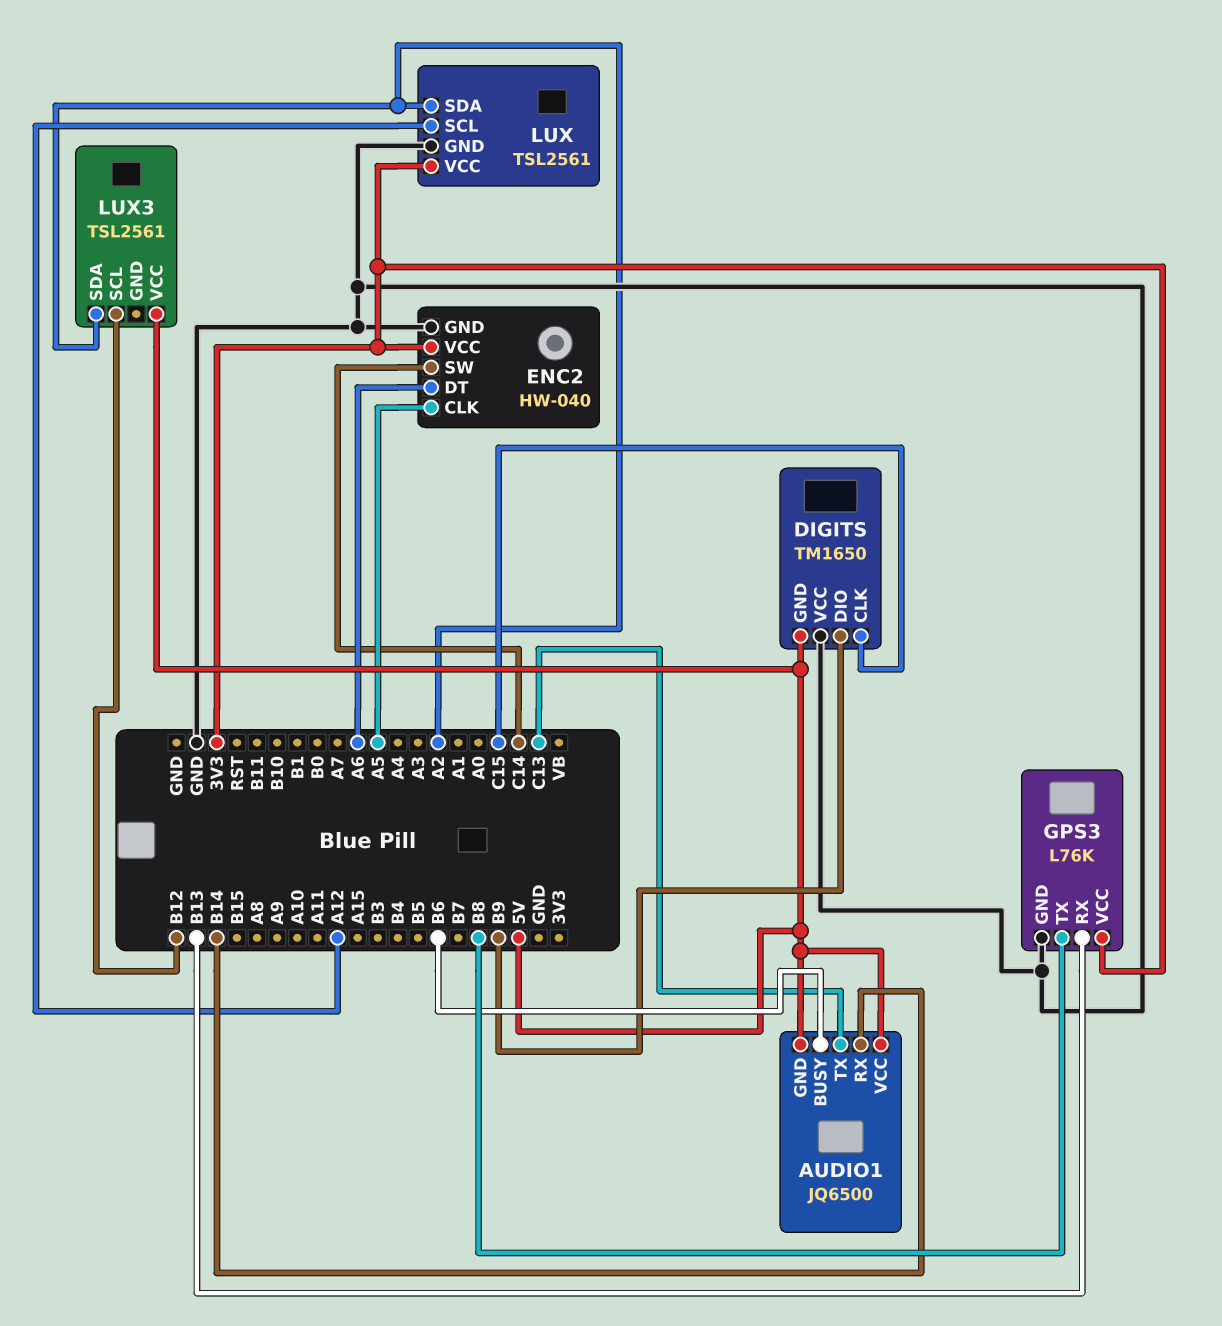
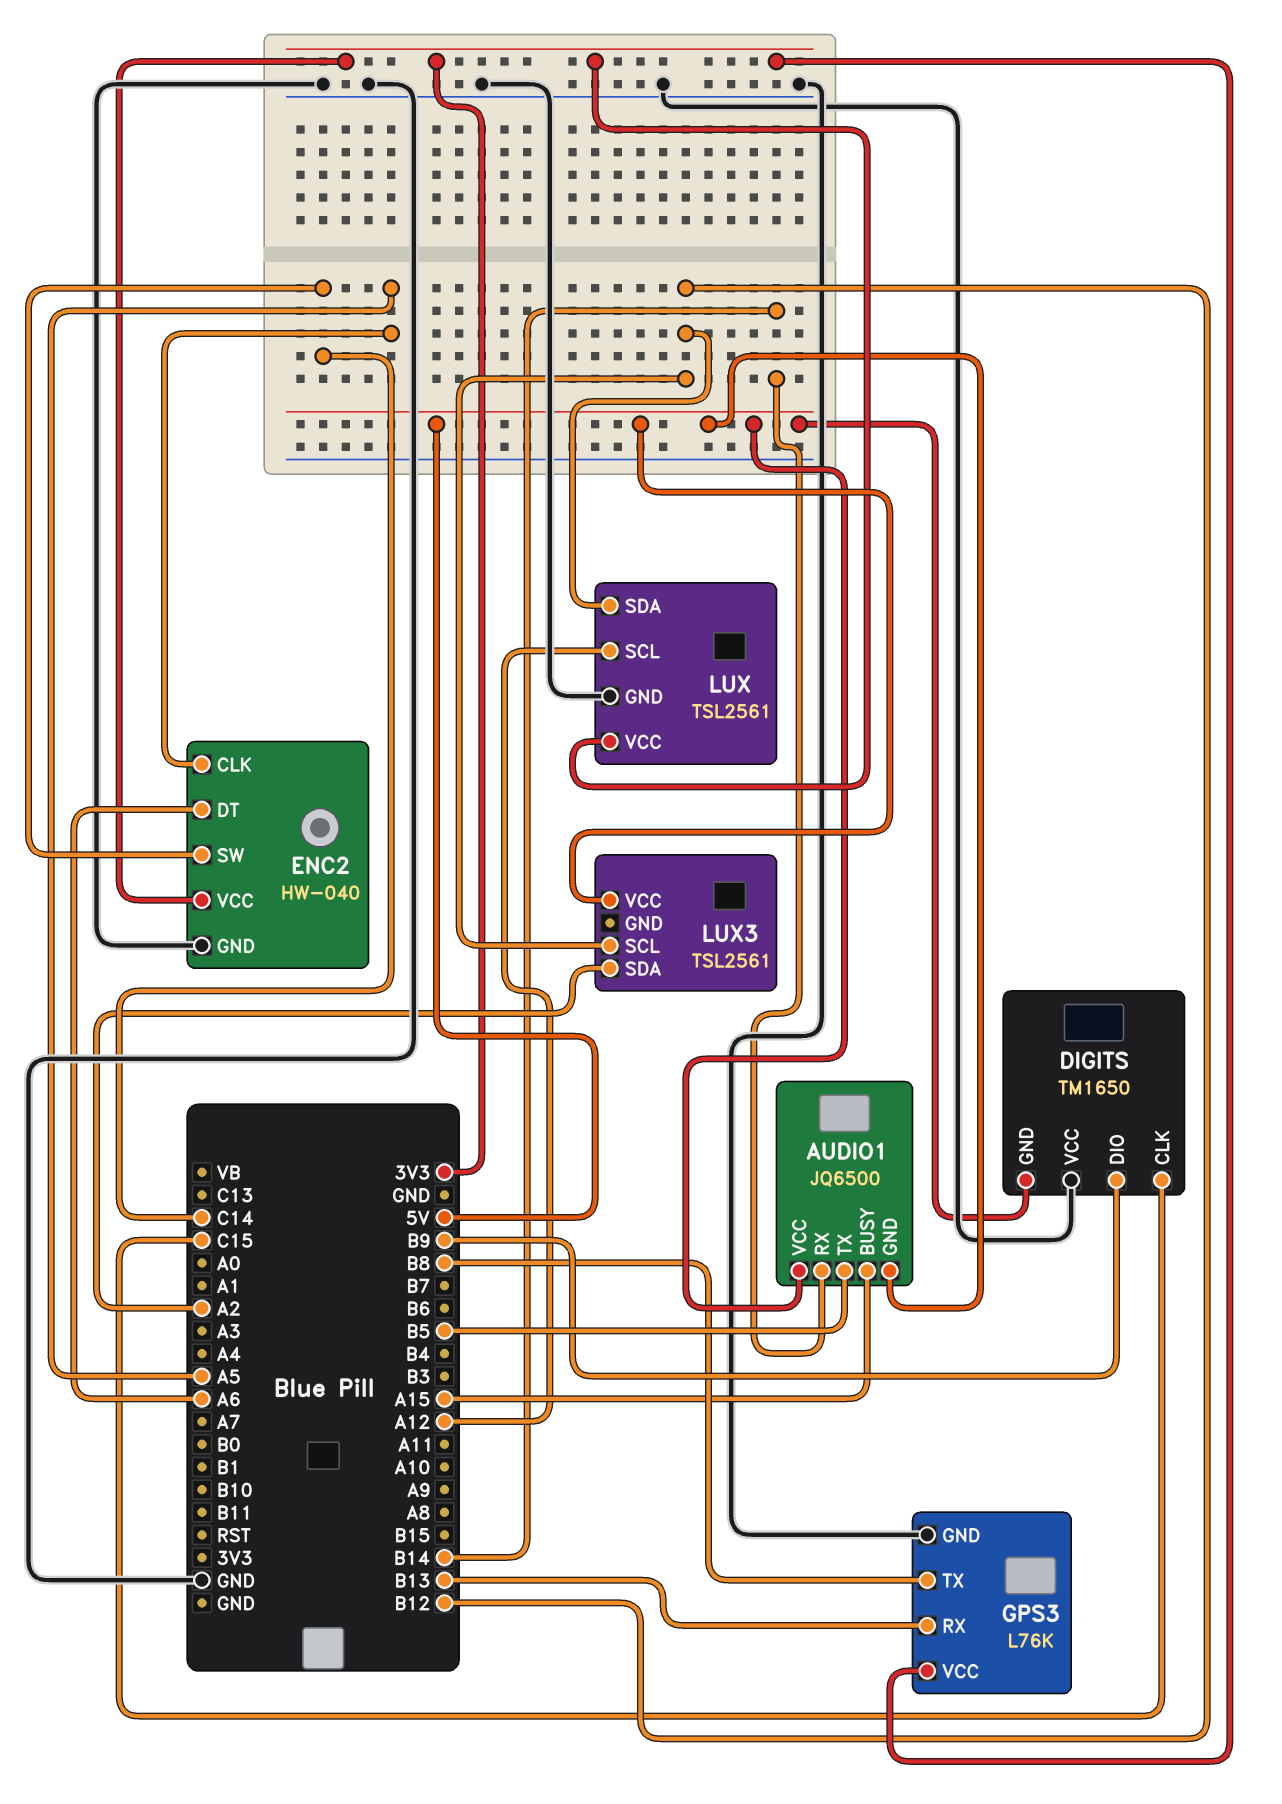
AUDIO1 pin BUSY: B6 -> A15
AUDIO1 pin TX: C13 -> B5
LUX pin SDA: A2 -> B12

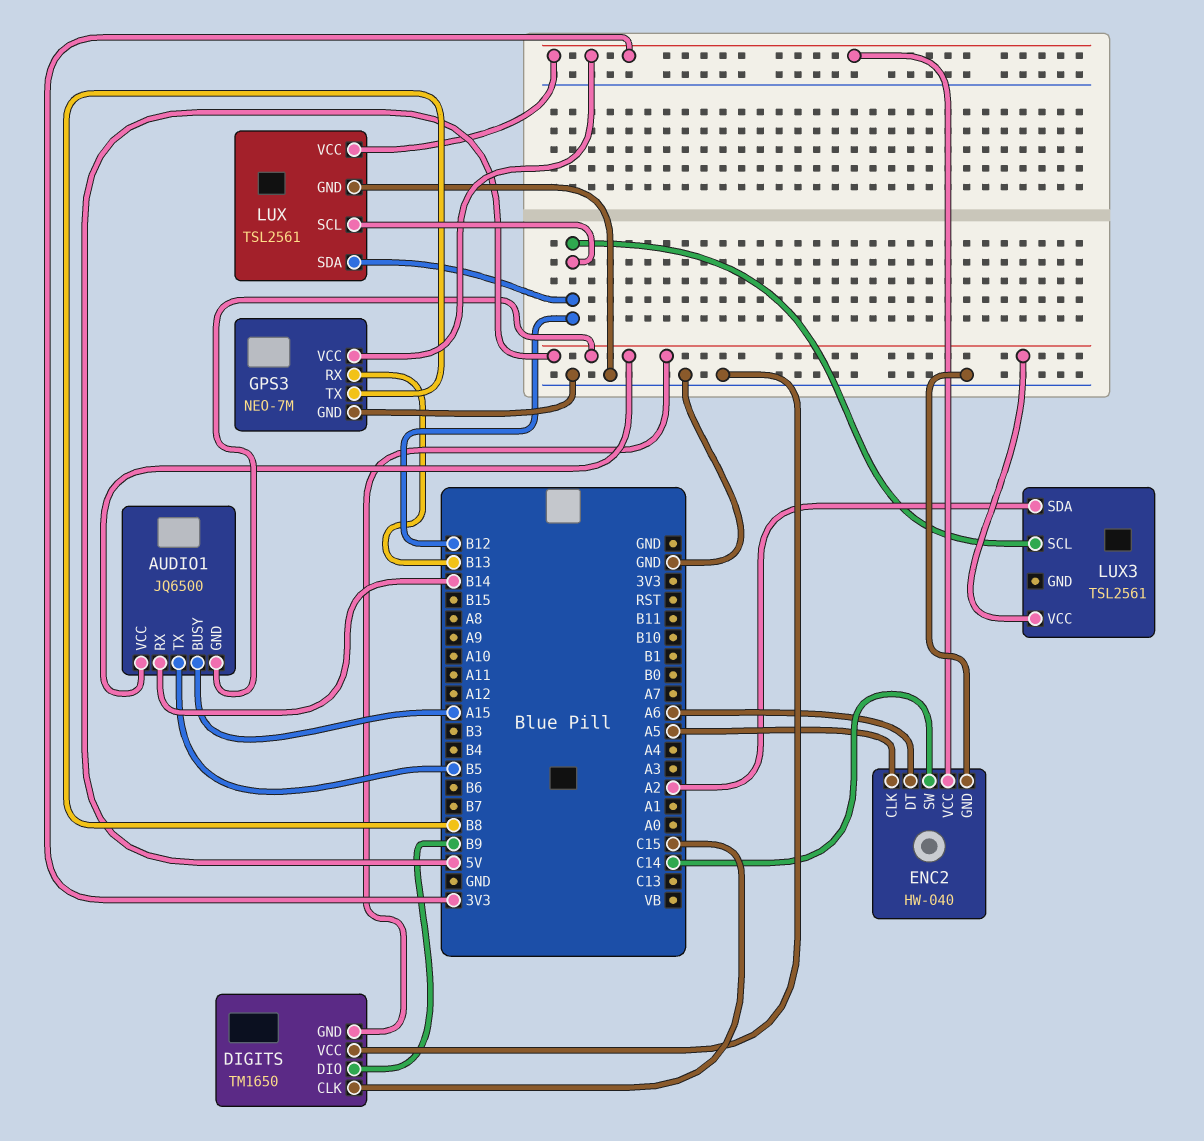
GPS3: L76K -> NEO-7M
LUX pin SCL: A12 -> B12

